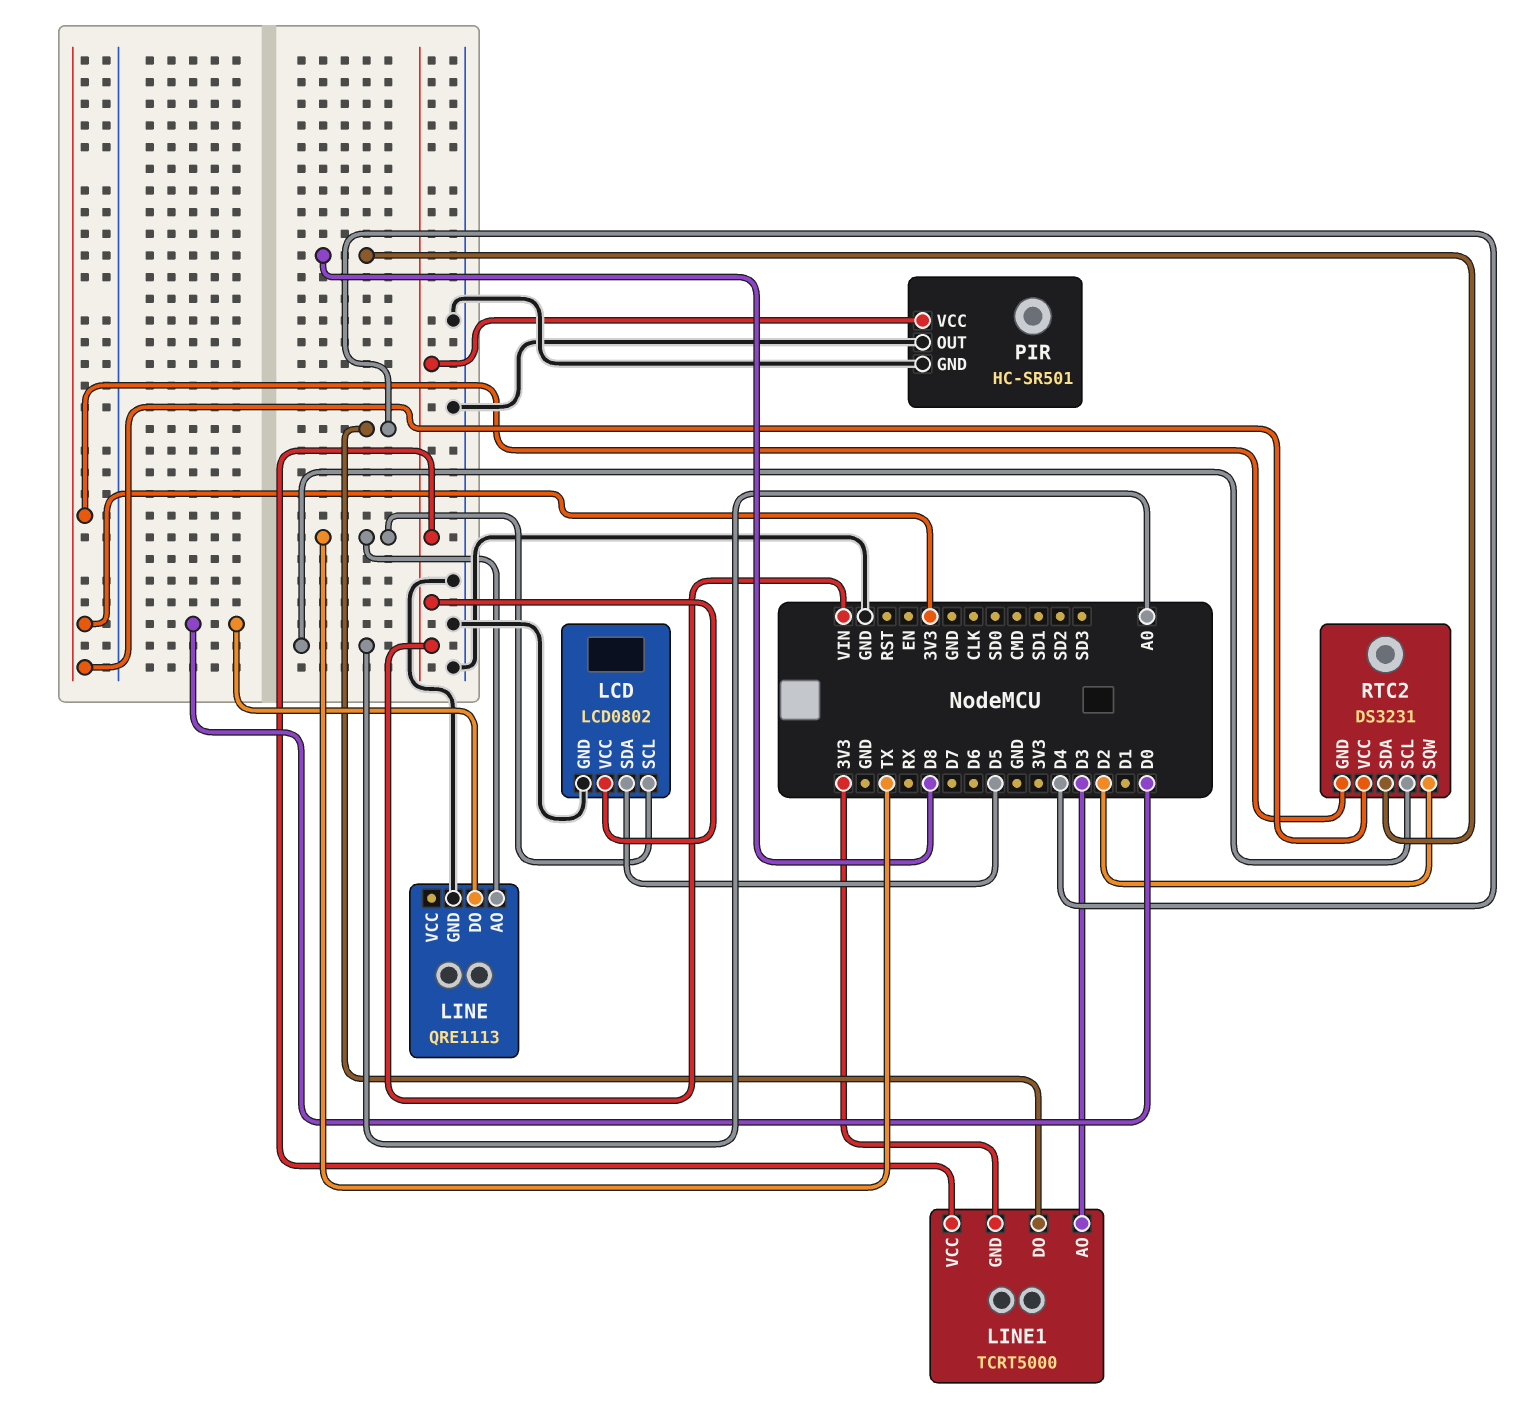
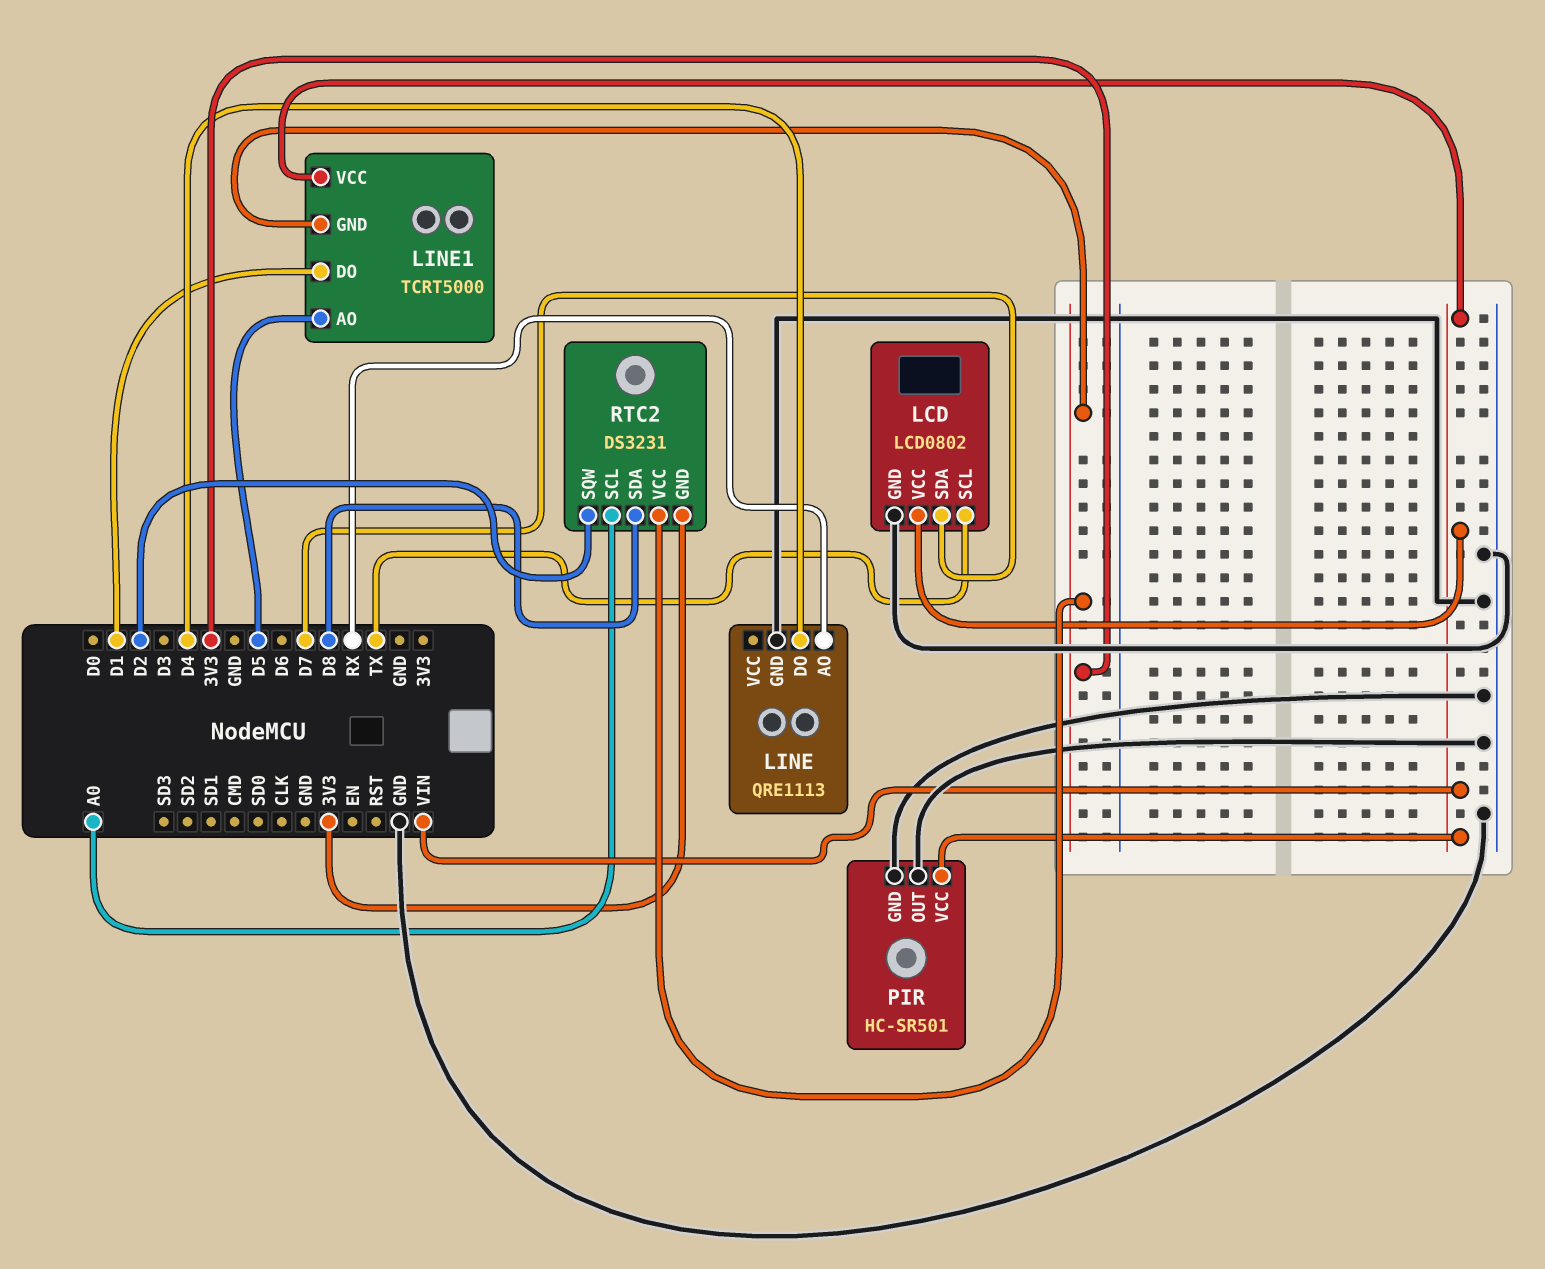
LCD pin SDA: D5 -> D7
LINE pin AO: TX -> RX
LINE pin DO: D0 -> D4
LINE1 pin AO: D3 -> D5
LINE1 pin DO: D4 -> D1

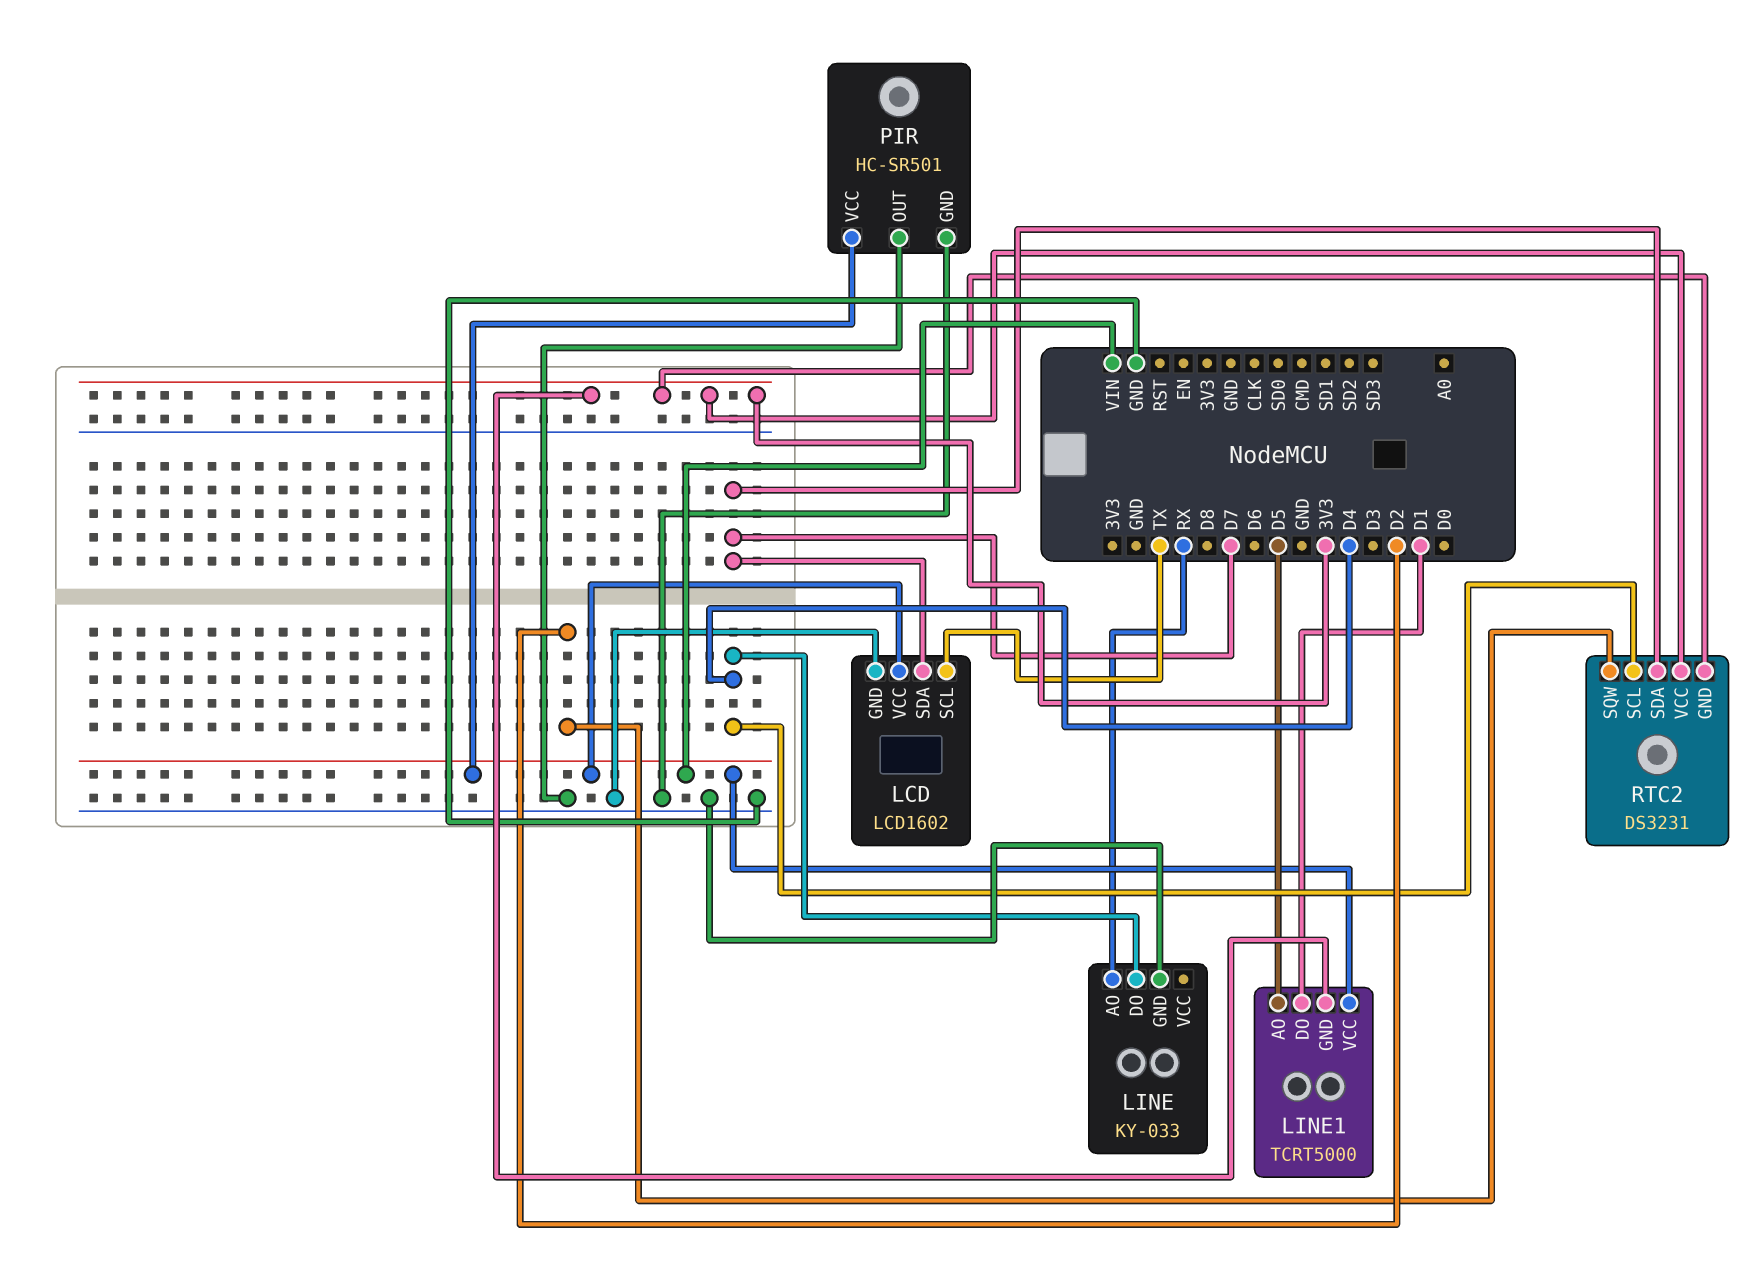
LCD: LCD0802 -> LCD1602
LINE: QRE1113 -> KY-033
RTC2 pin SCL: A0 -> D4
RTC2 pin SDA: D8 -> D7

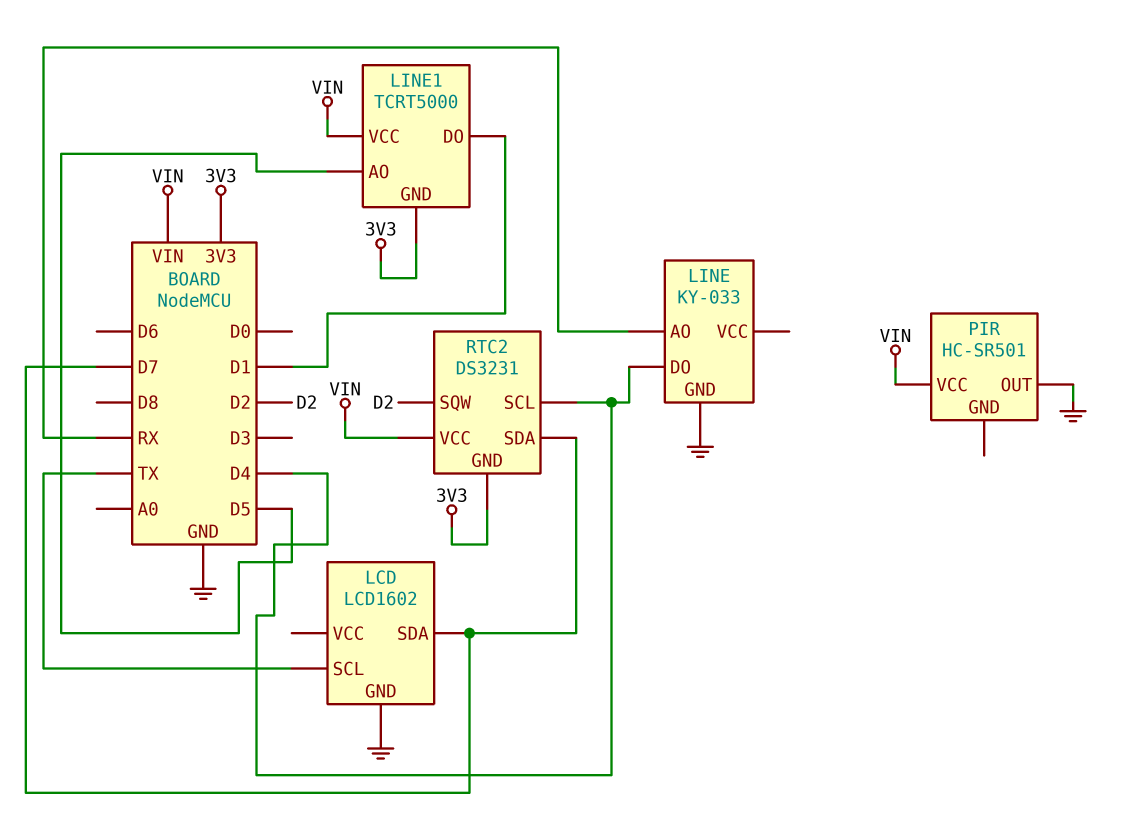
LCD pin VCC: VIN -> none
PIR pin GND: GND -> none
RTC2 pin VCC: 3V3 -> VIN

